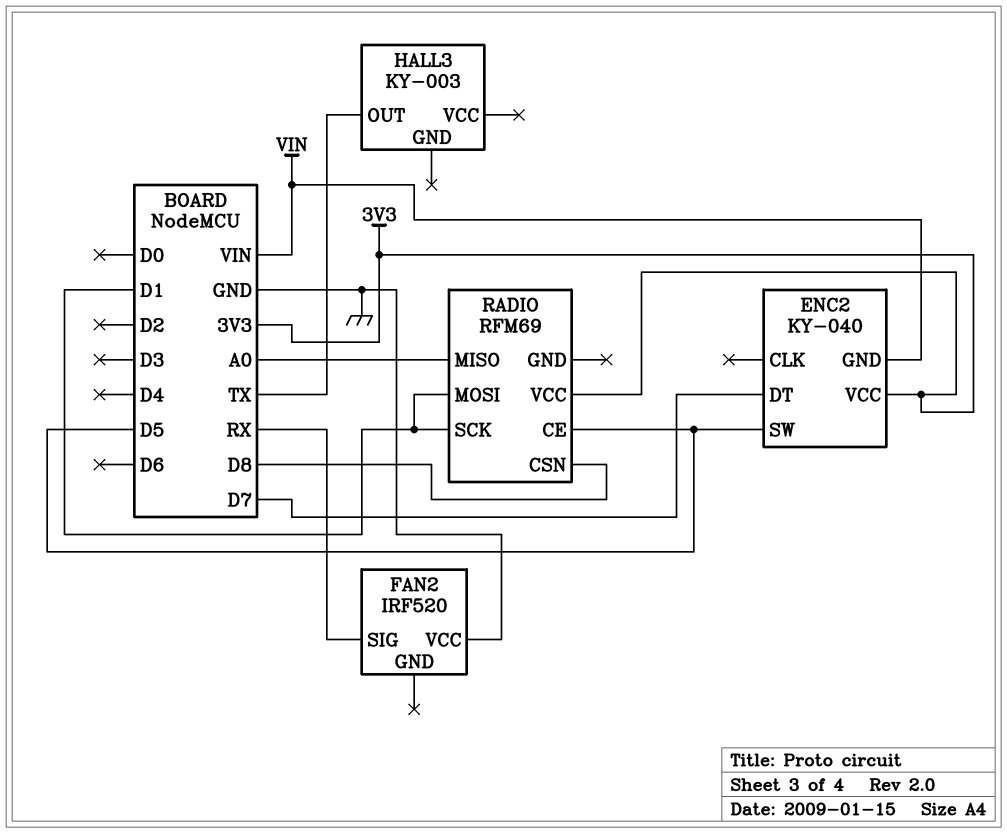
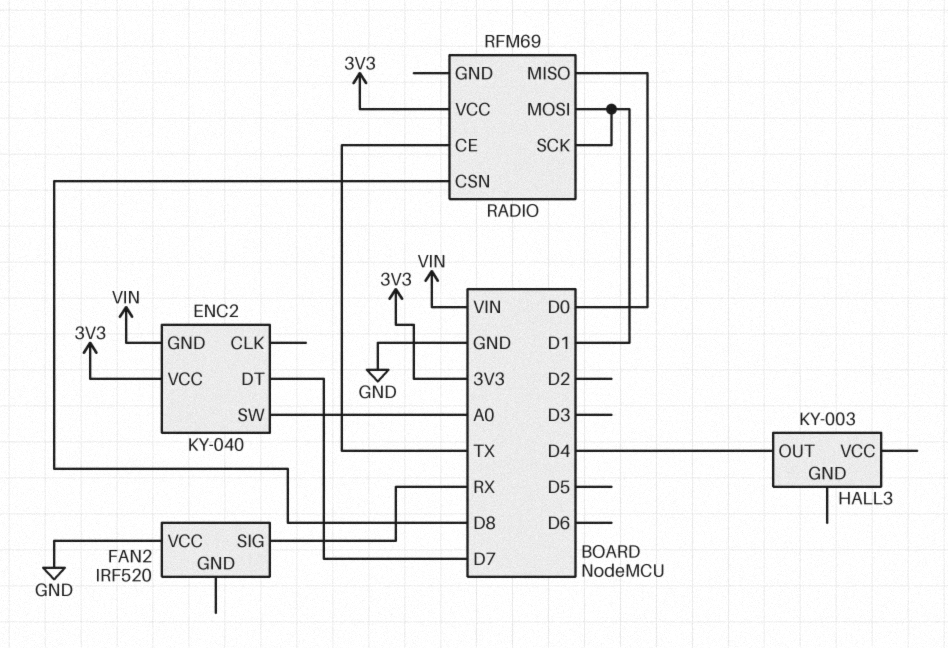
ENC2 pin SW: D5 -> A0
HALL3 pin OUT: TX -> D4
RADIO pin CE: D5 -> TX
RADIO pin MISO: A0 -> D0

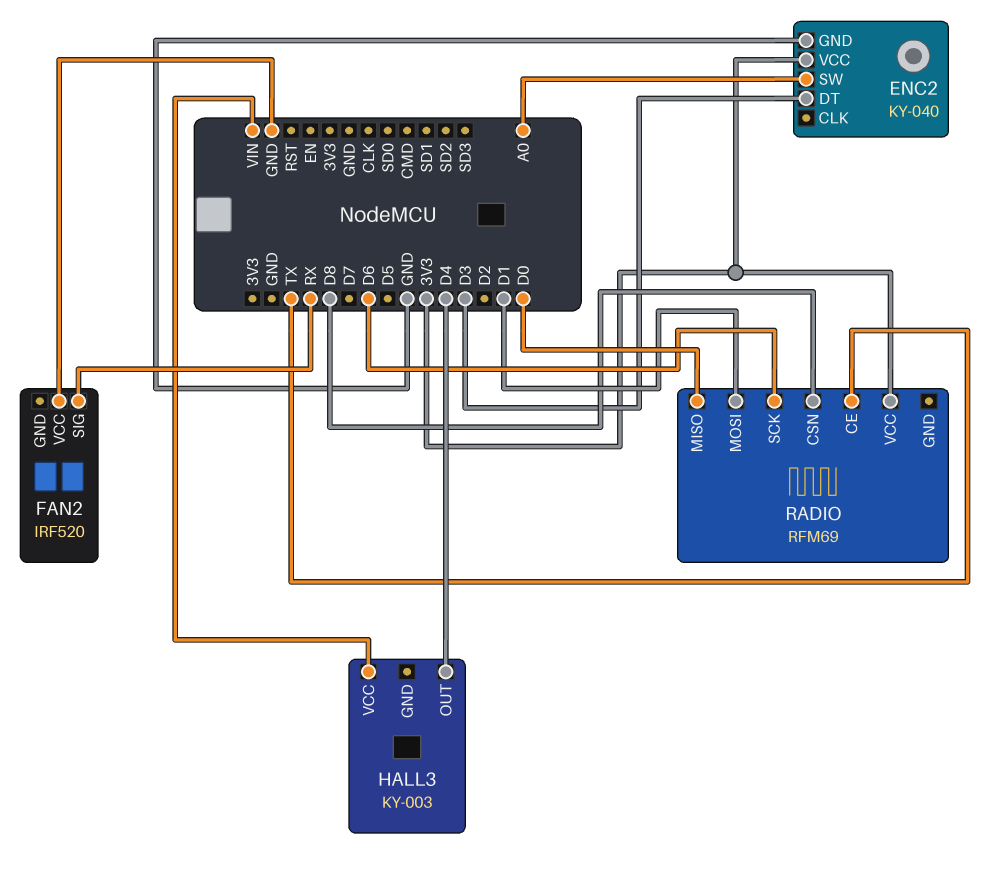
ENC2 pin DT: D7 -> D3
ENC2 pin GND: VIN -> GND
HALL3 pin VCC: none -> VIN
RADIO pin SCK: D1 -> D6

